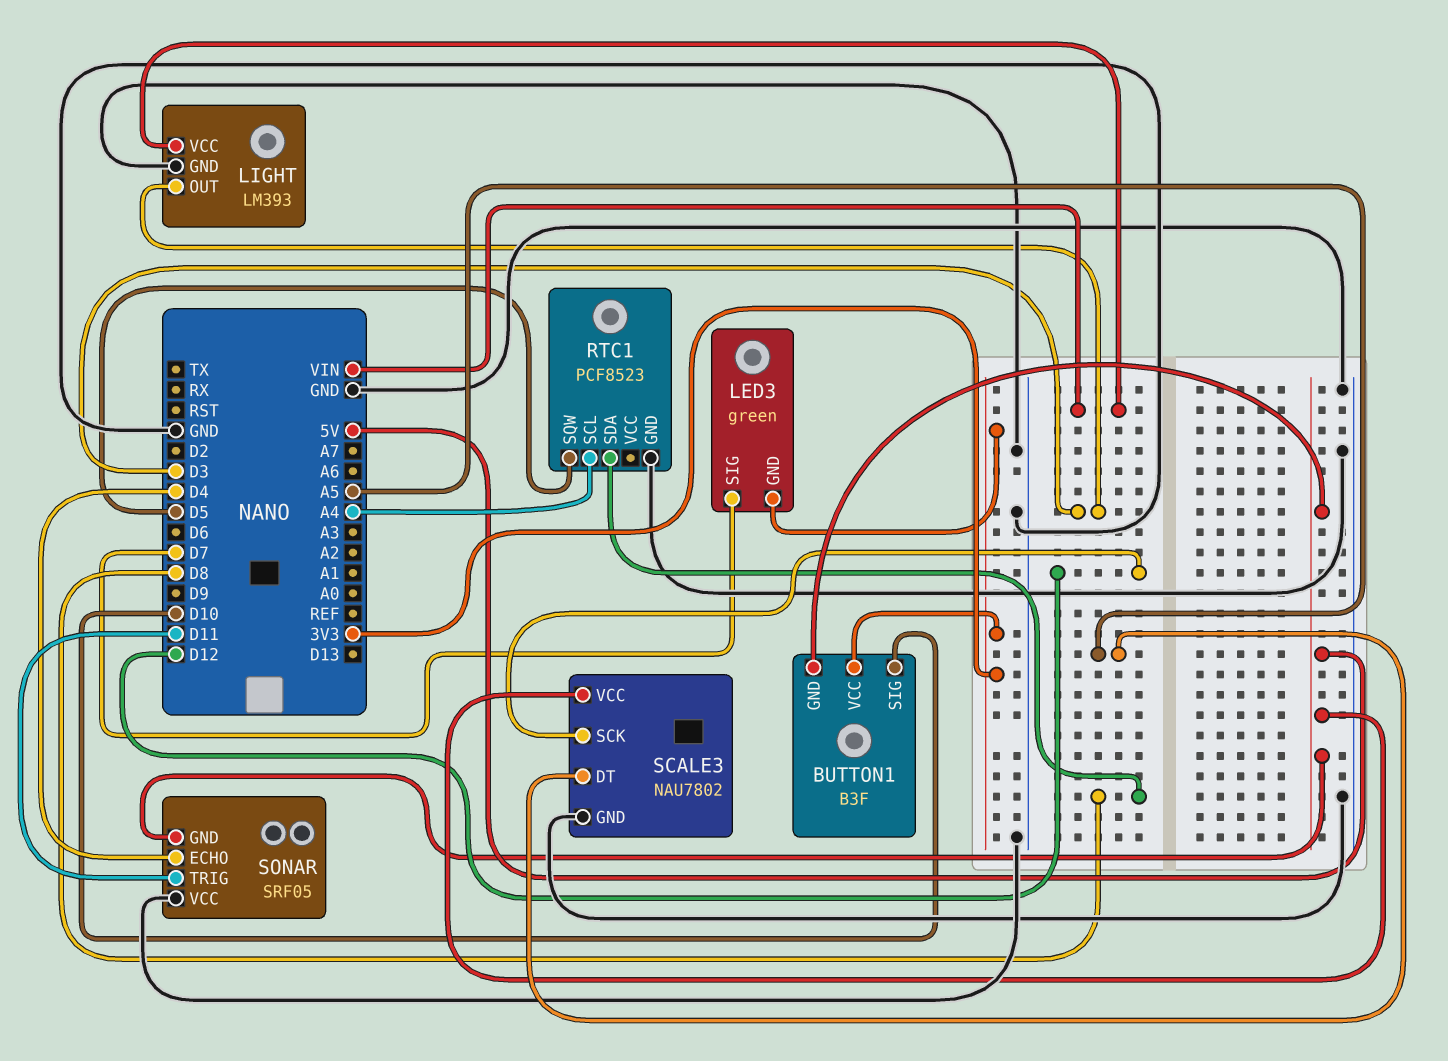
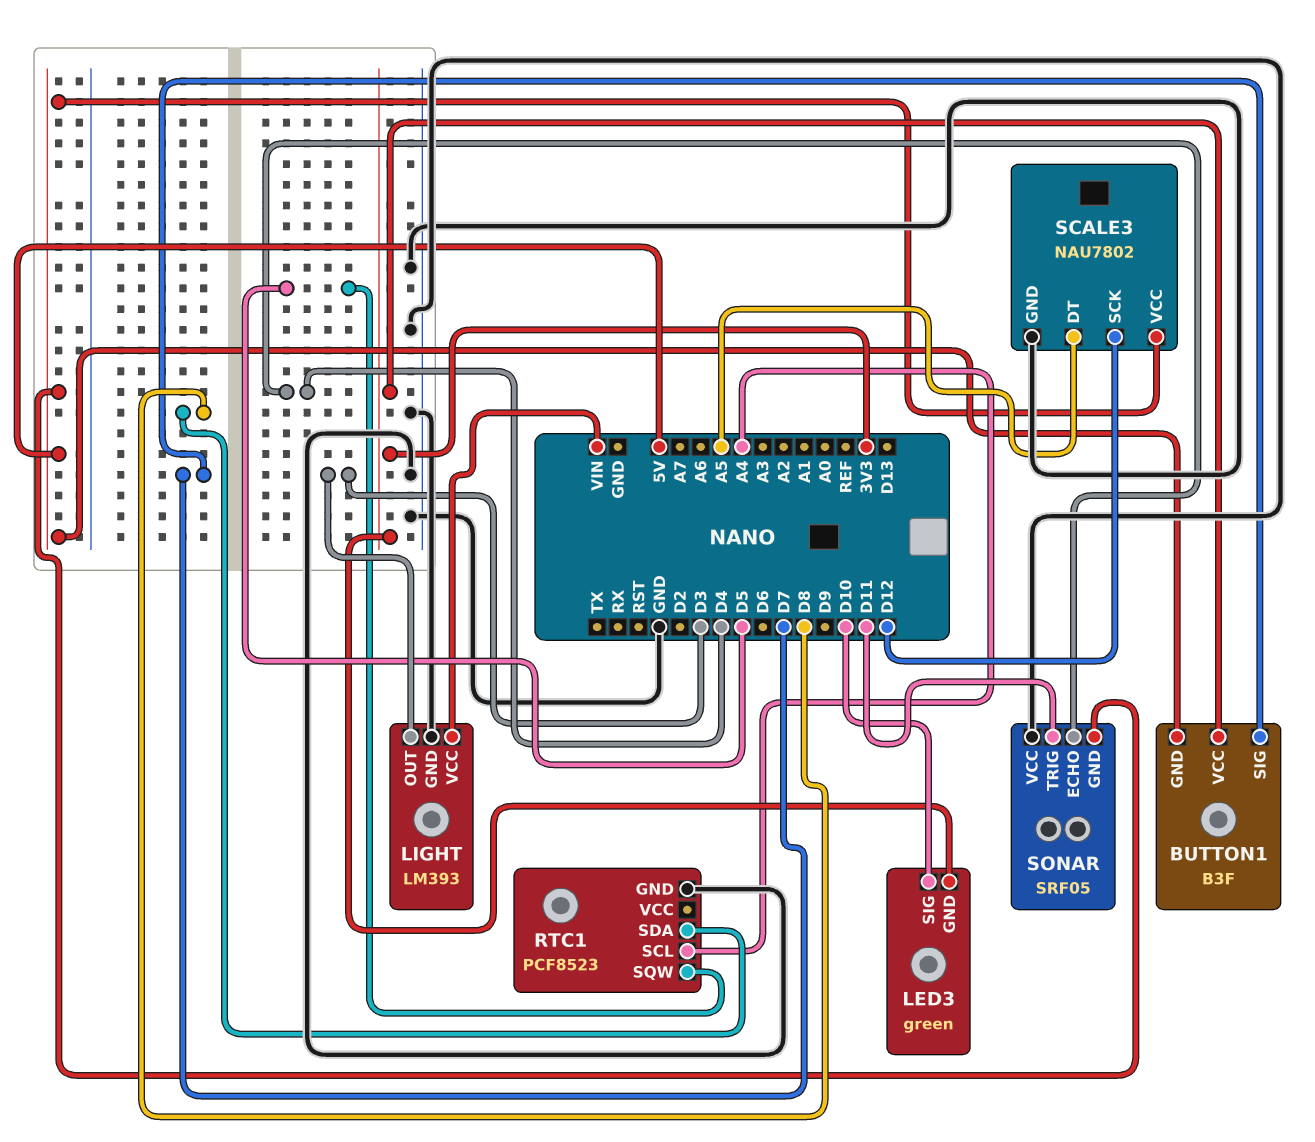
BUTTON1 pin SIG: D10 -> D7
LED3 pin SIG: D7 -> D10

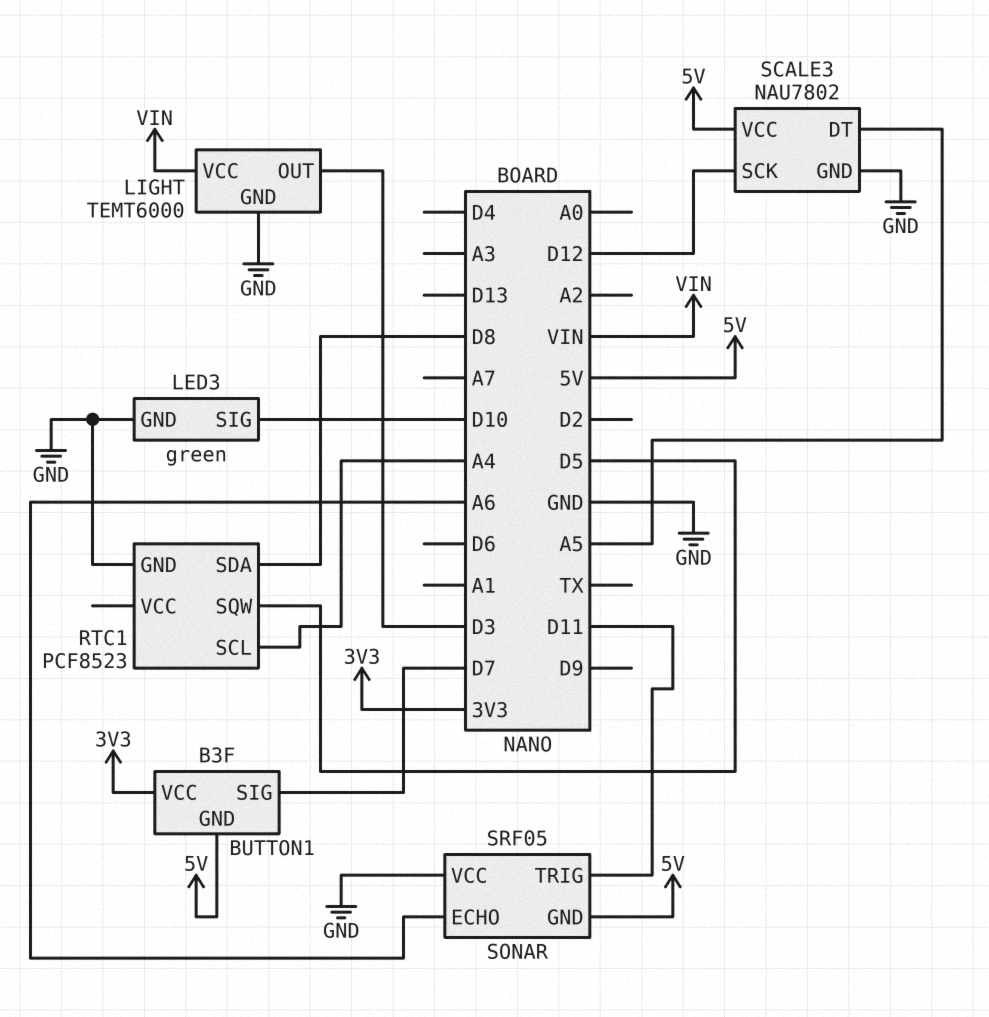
LED3 pin GND: 3V3 -> GND
LIGHT: LM393 -> TEMT6000
SONAR pin ECHO: D4 -> A6

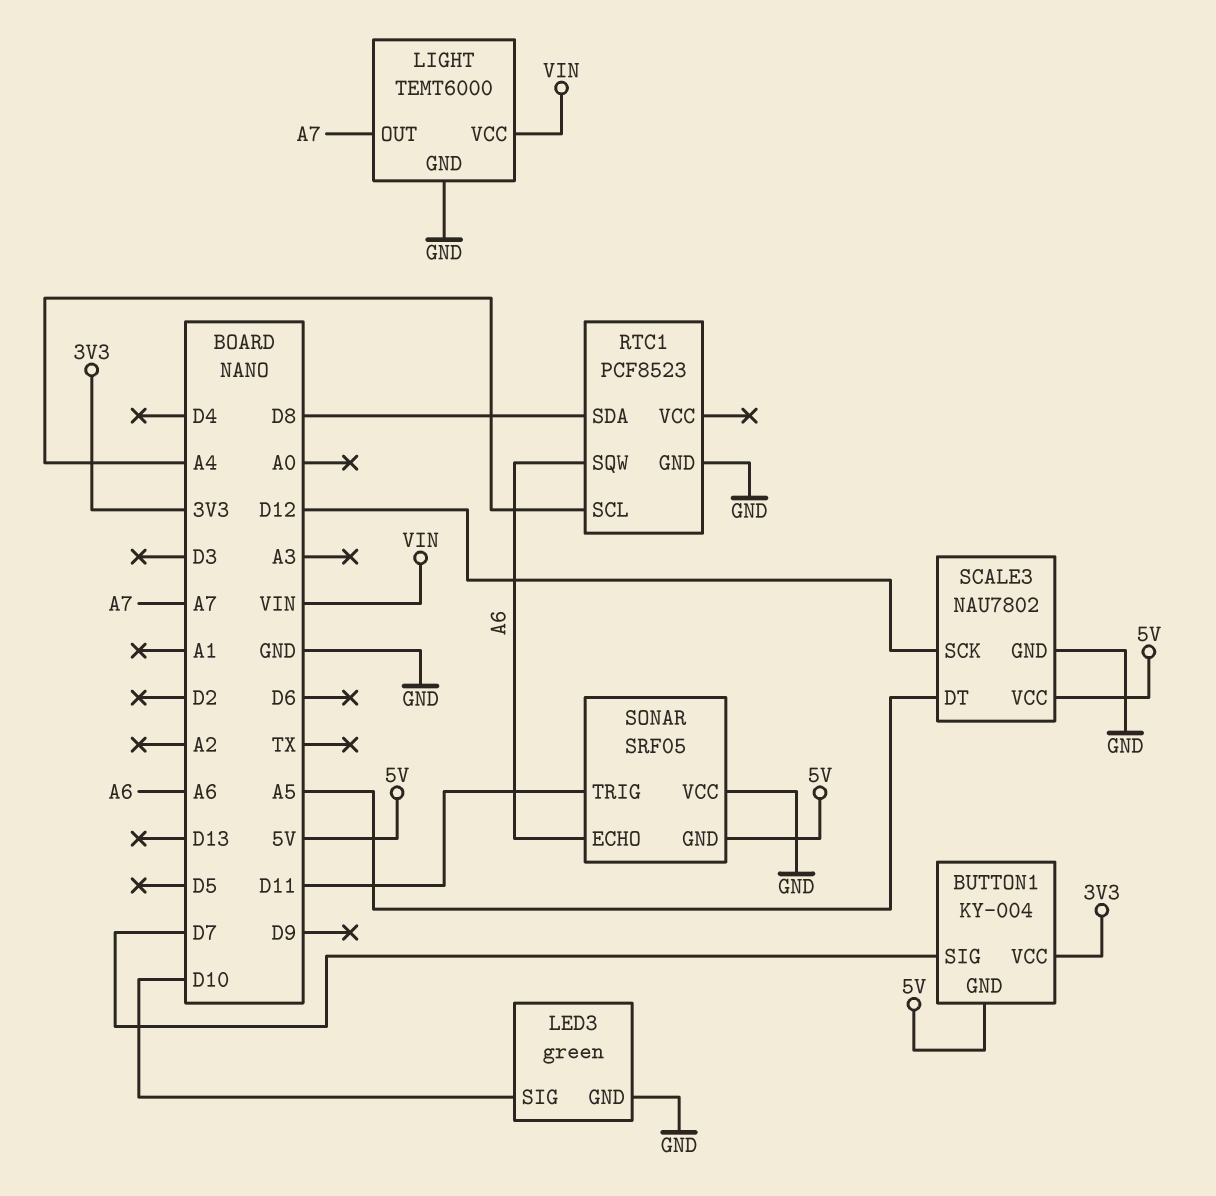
BUTTON1: B3F -> KY-004
LIGHT pin OUT: D3 -> A7
RTC1 pin SQW: D5 -> A6

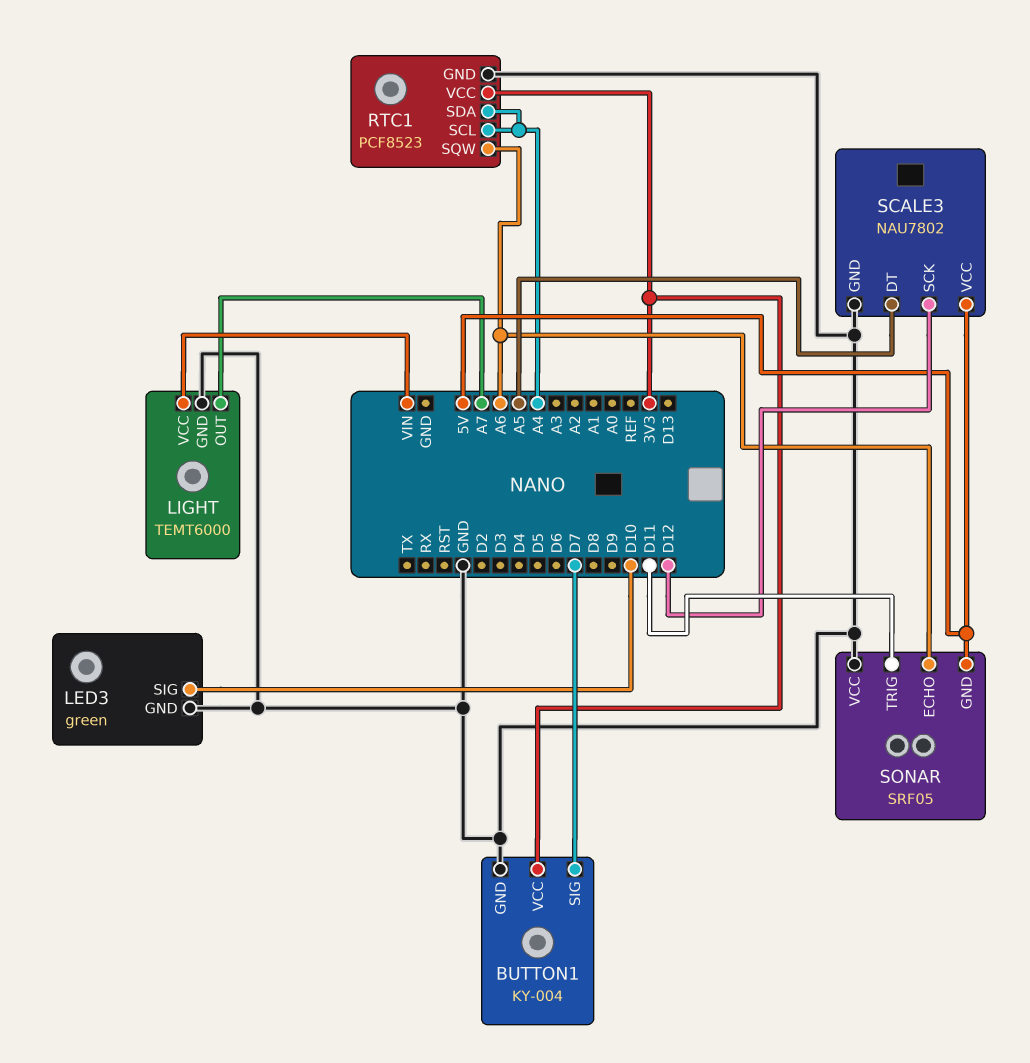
BUTTON1 pin GND: 5V -> GND
RTC1 pin SDA: D8 -> A4
RTC1 pin VCC: none -> 3V3

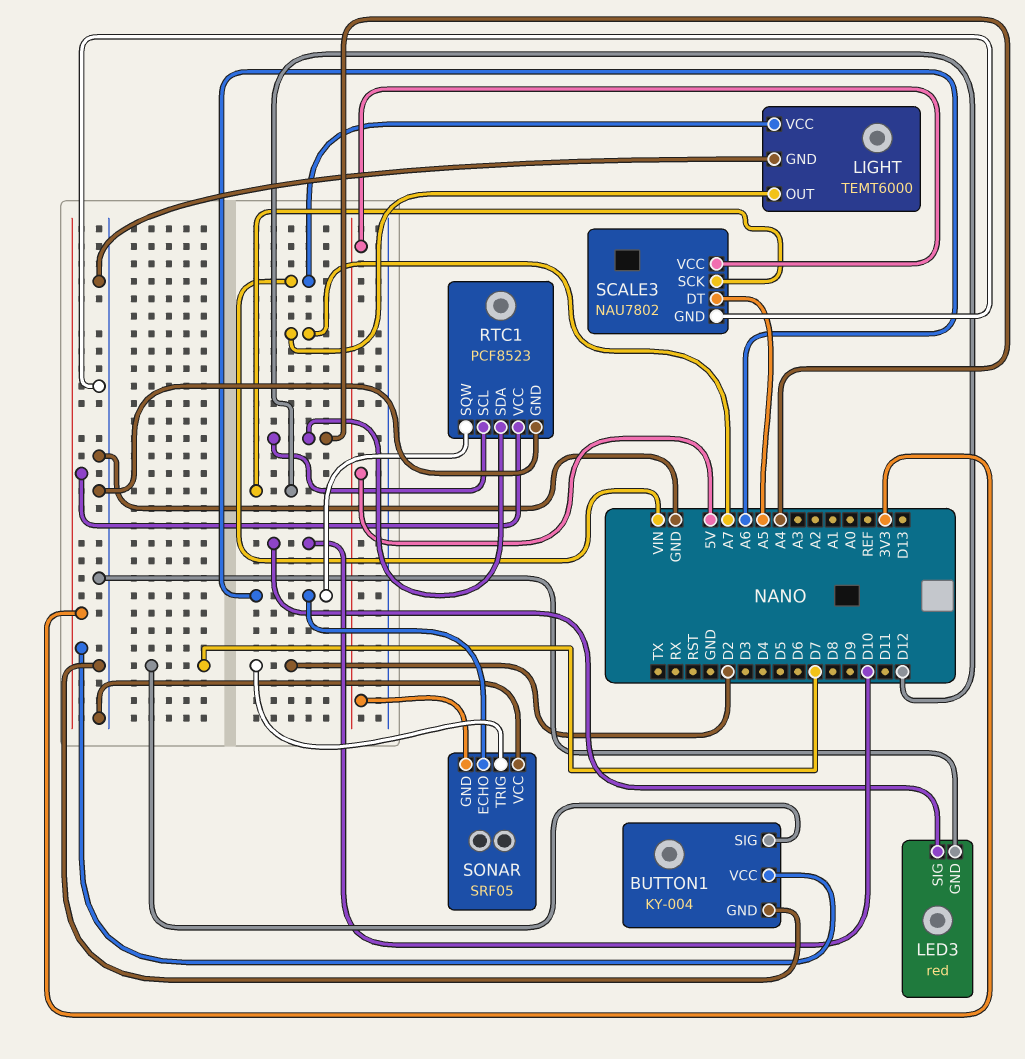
LED3: green -> red
SONAR pin TRIG: D11 -> D2

